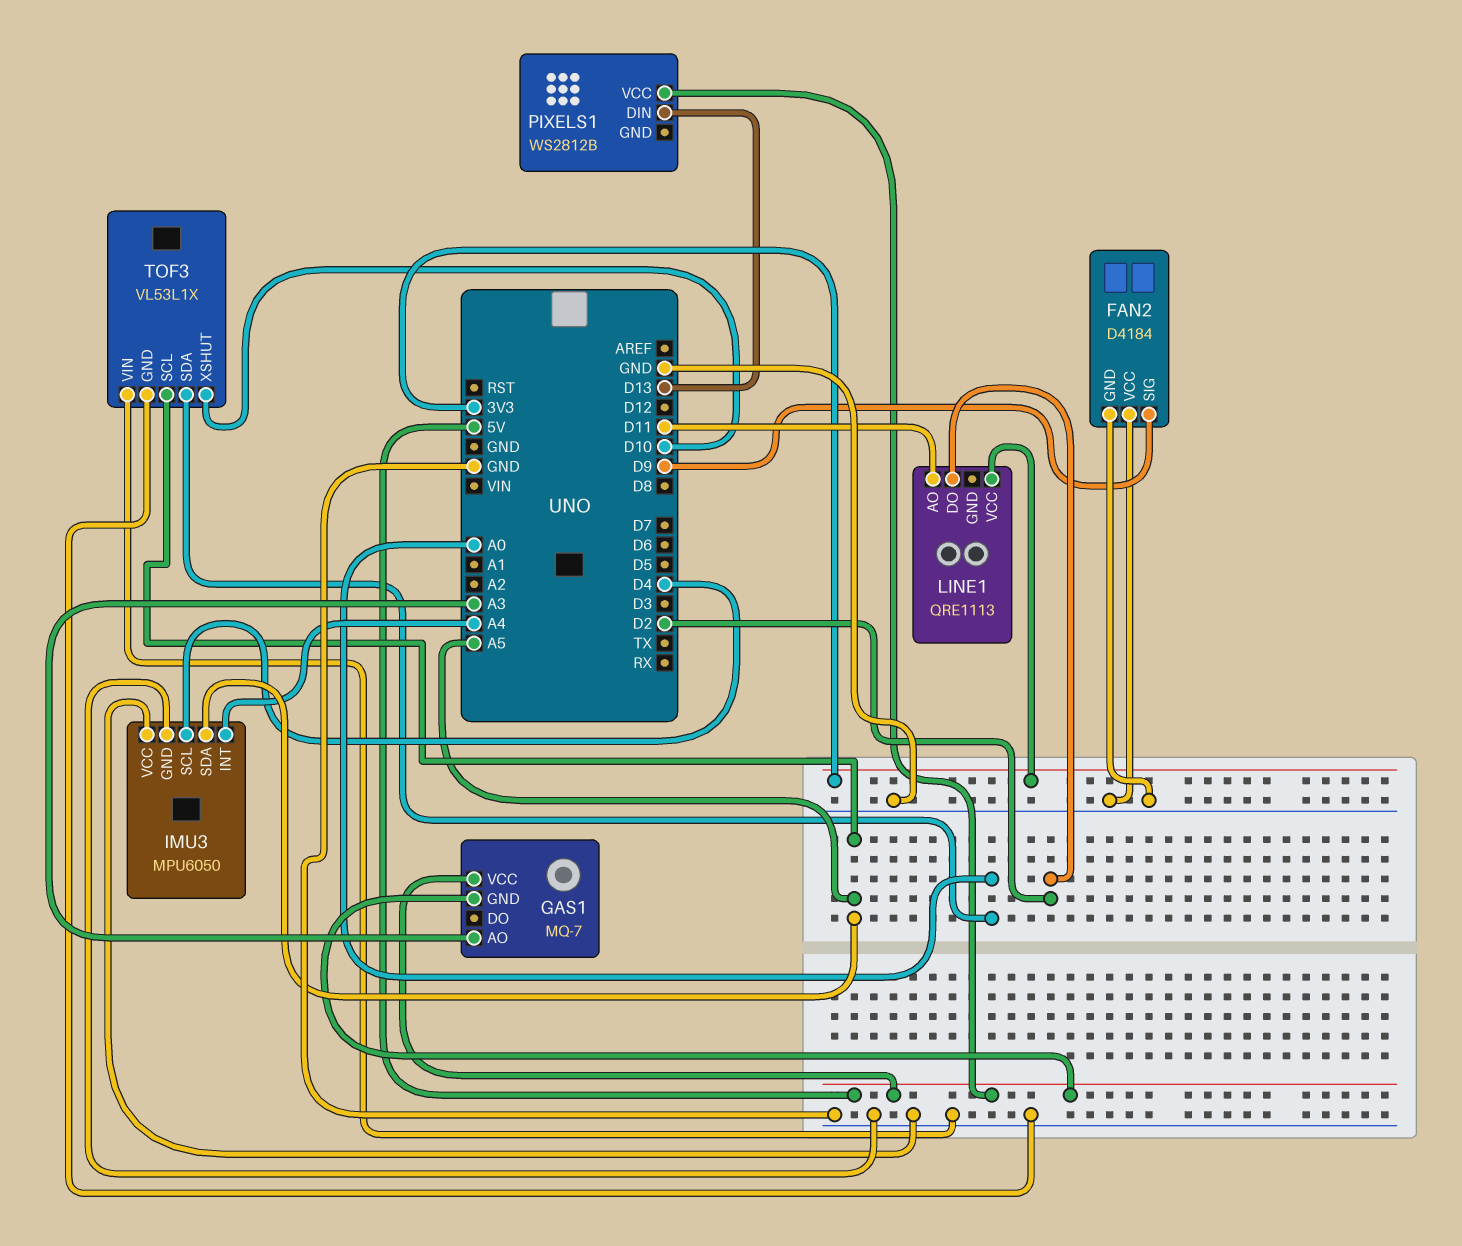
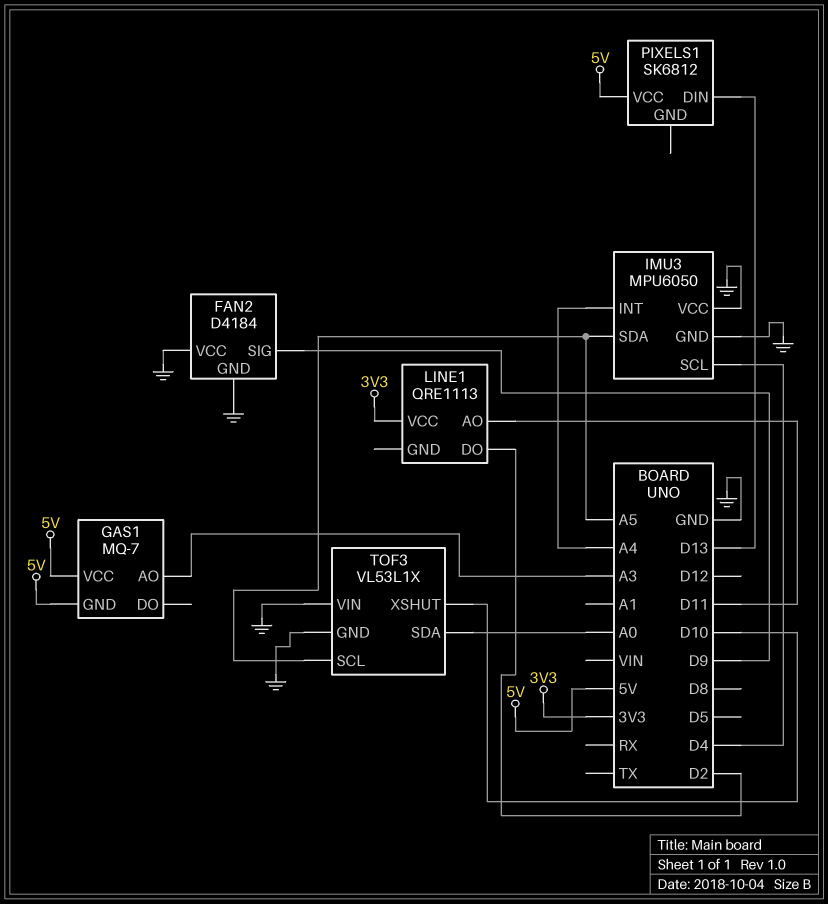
PIXELS1: WS2812B -> SK6812

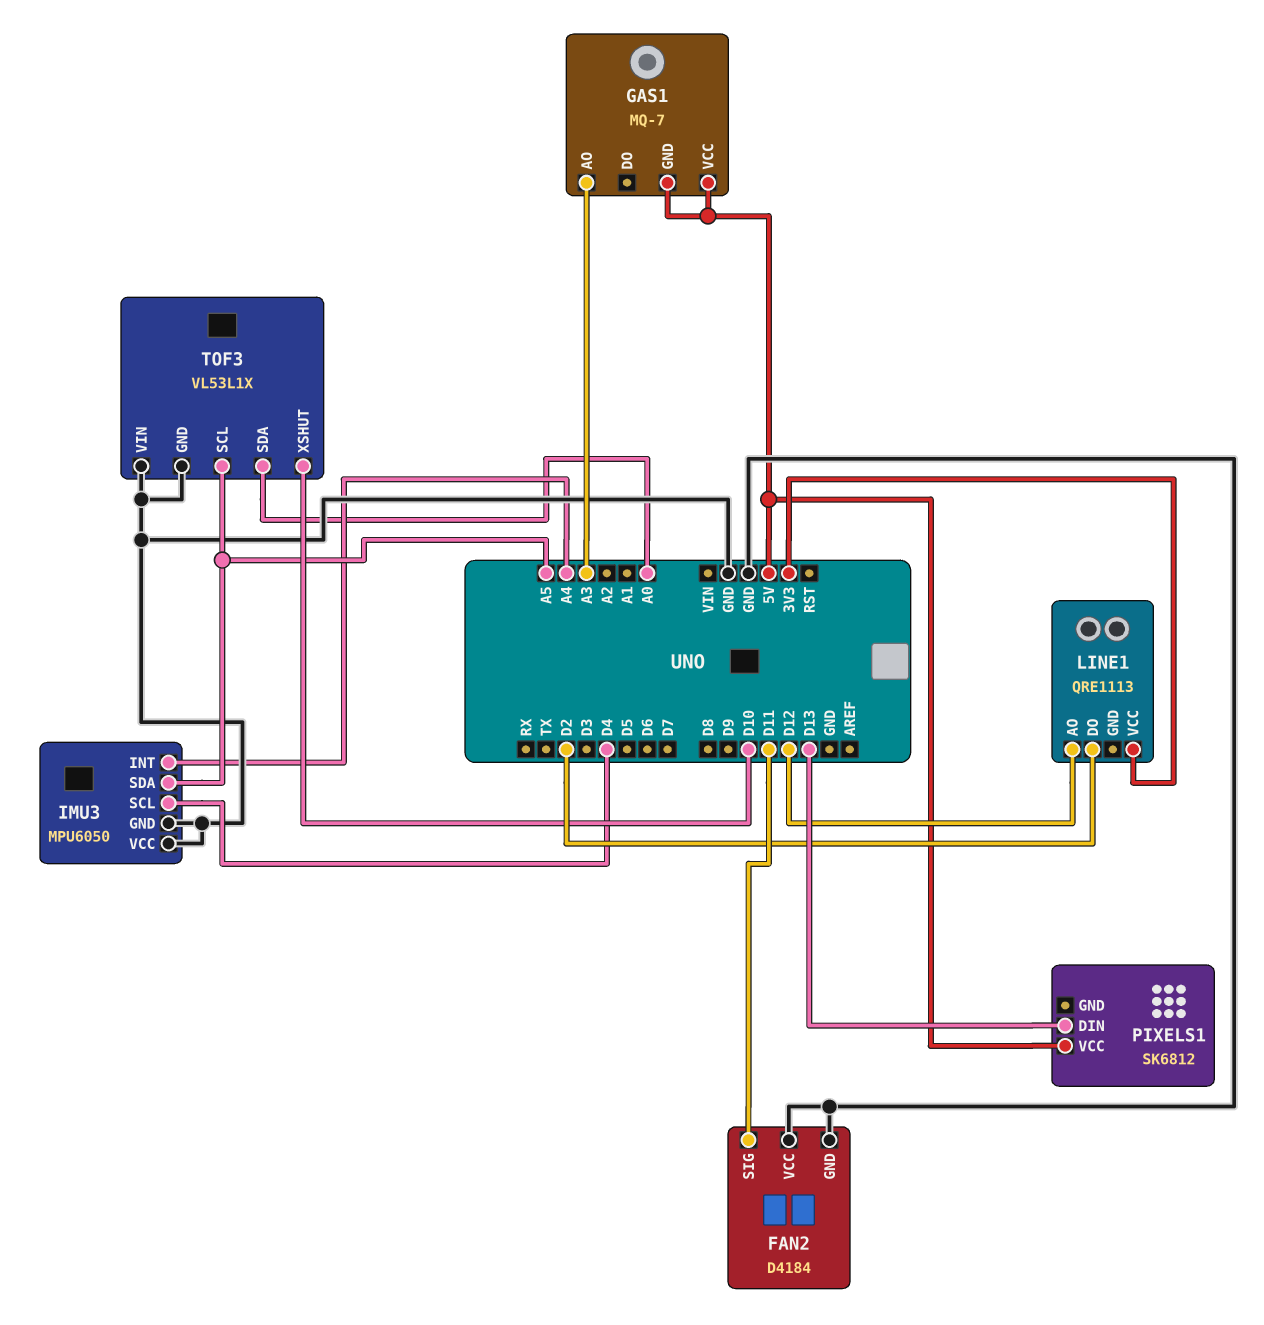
FAN2 pin SIG: D9 -> D11
LINE1 pin AO: D11 -> D12

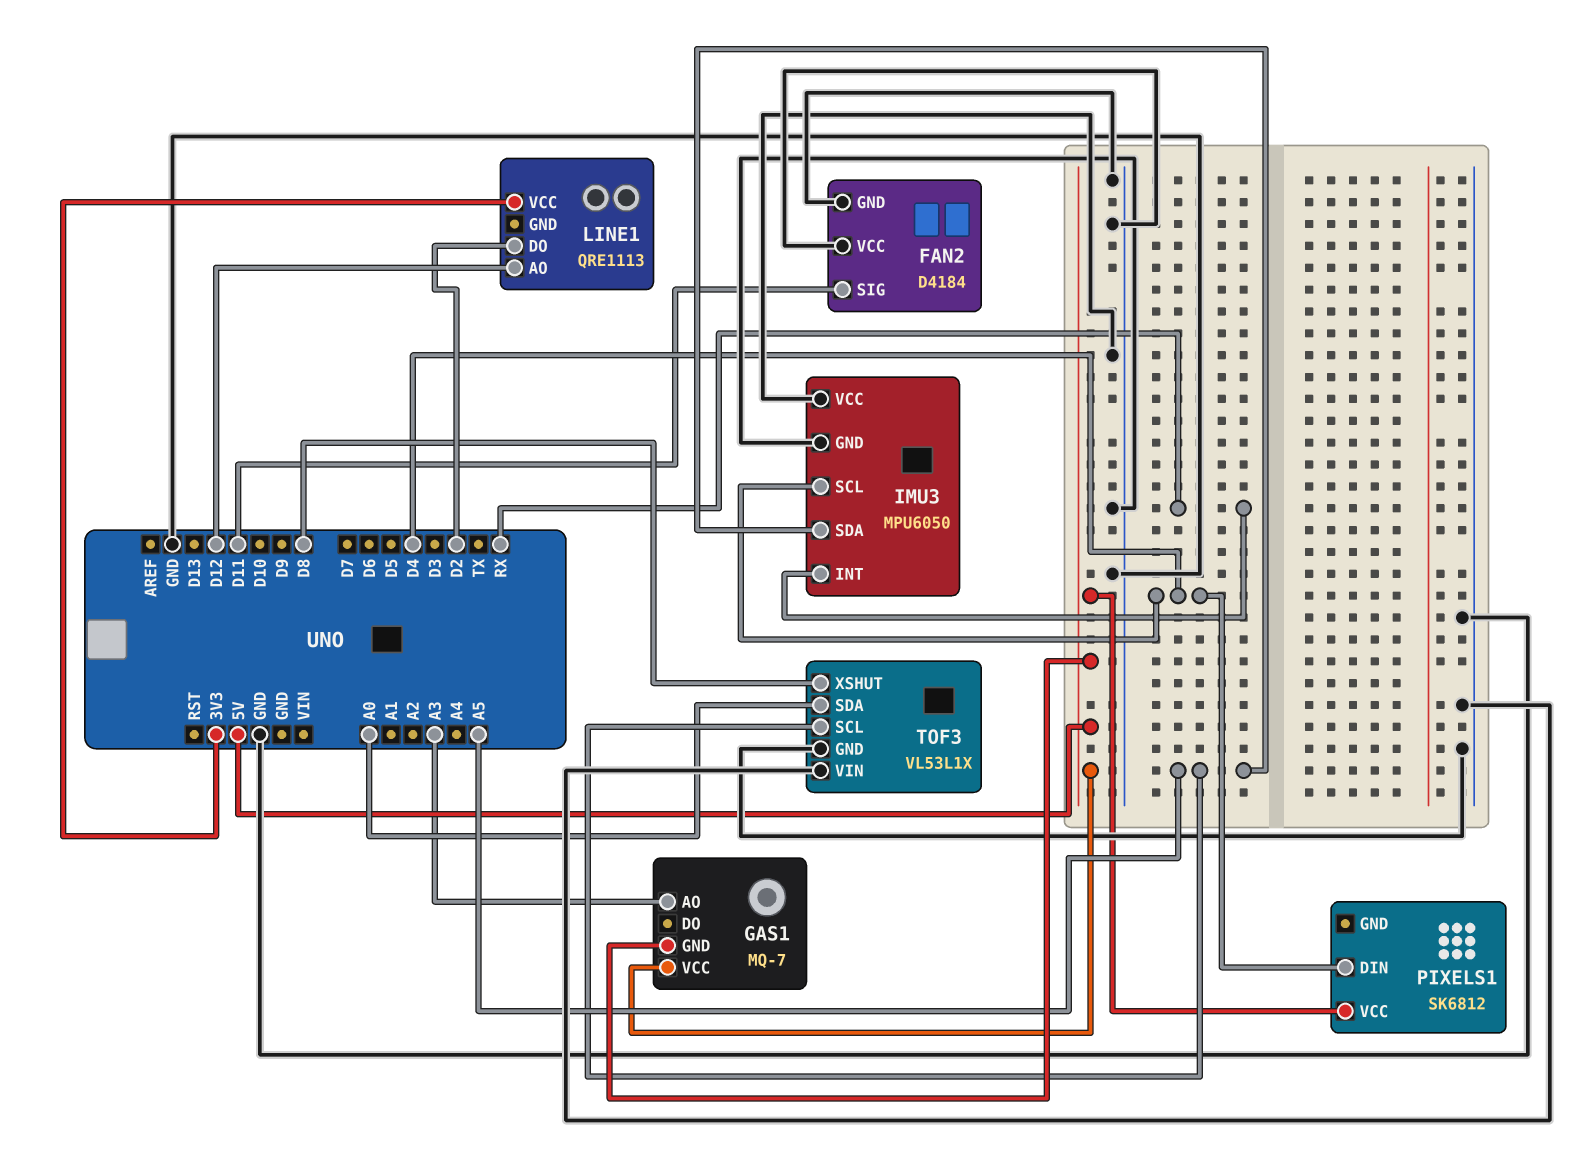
IMU3 pin INT: A4 -> RX
PIXELS1 pin DIN: D13 -> D4
TOF3 pin XSHUT: D10 -> D8

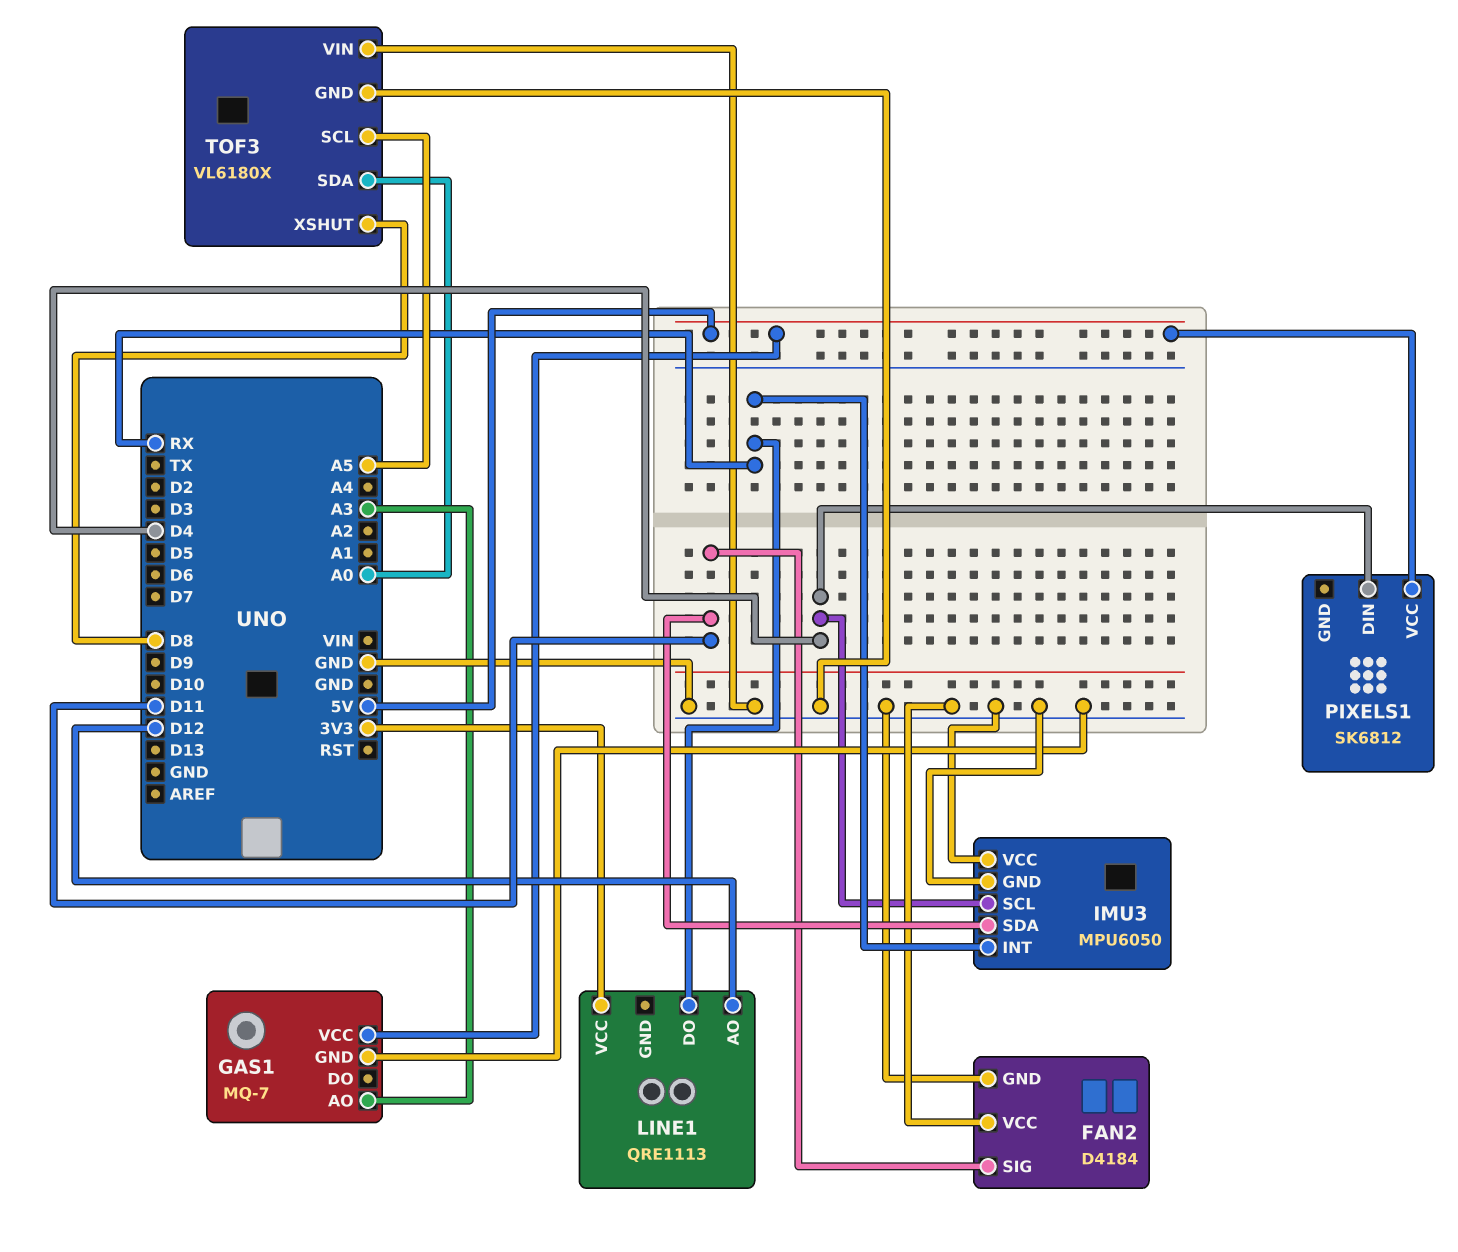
GAS1 pin GND: 5V -> GND
IMU3 pin SDA: A5 -> D11
LINE1 pin DO: D2 -> RX
TOF3: VL53L1X -> VL6180X

